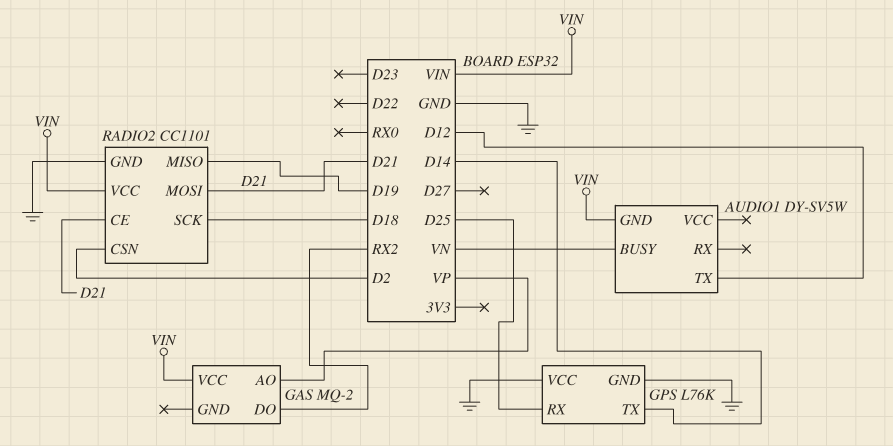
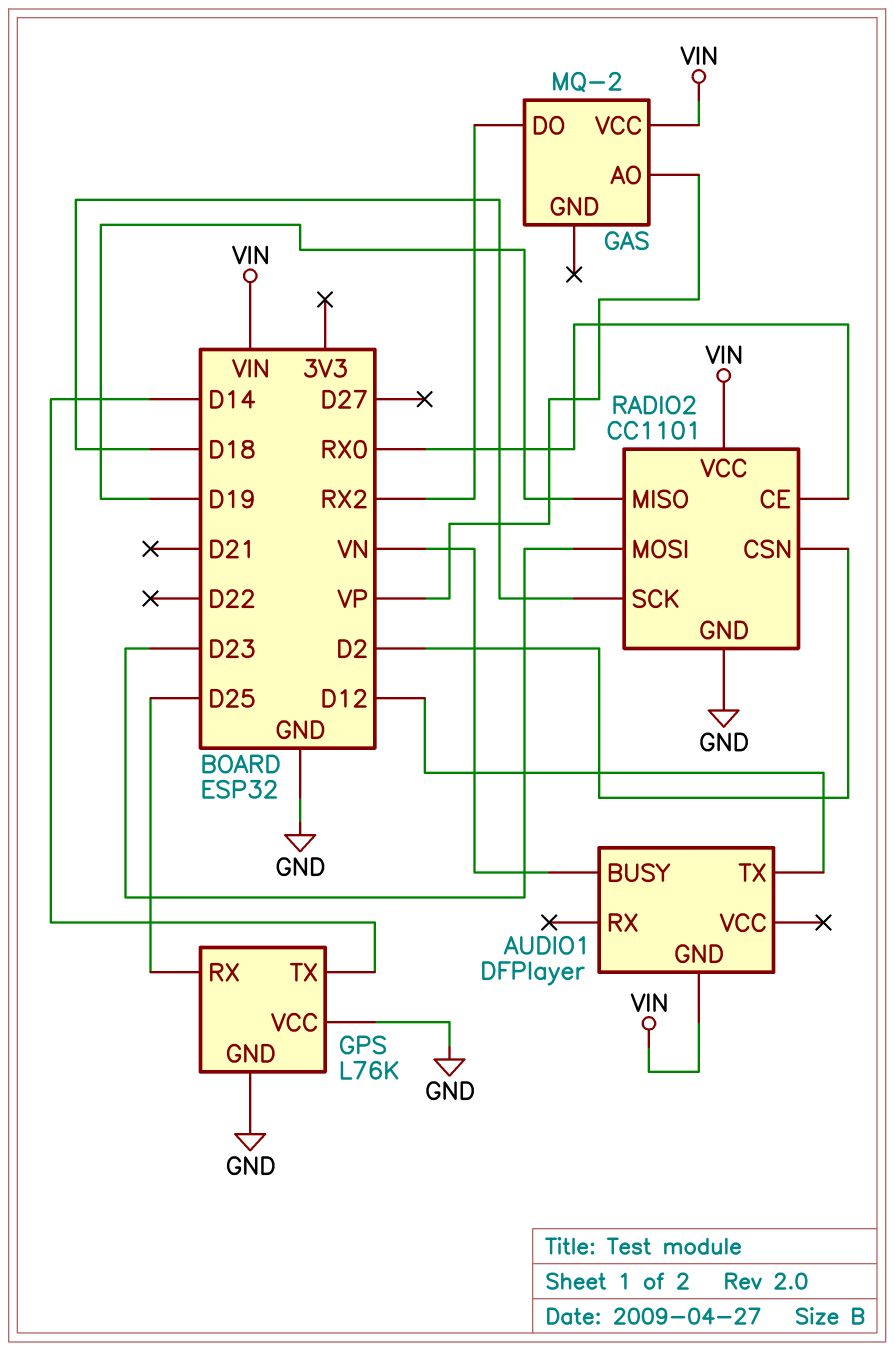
AUDIO1: DY-SV5W -> DFPlayer
RADIO2 pin CE: D21 -> RX0
RADIO2 pin MOSI: D21 -> D23

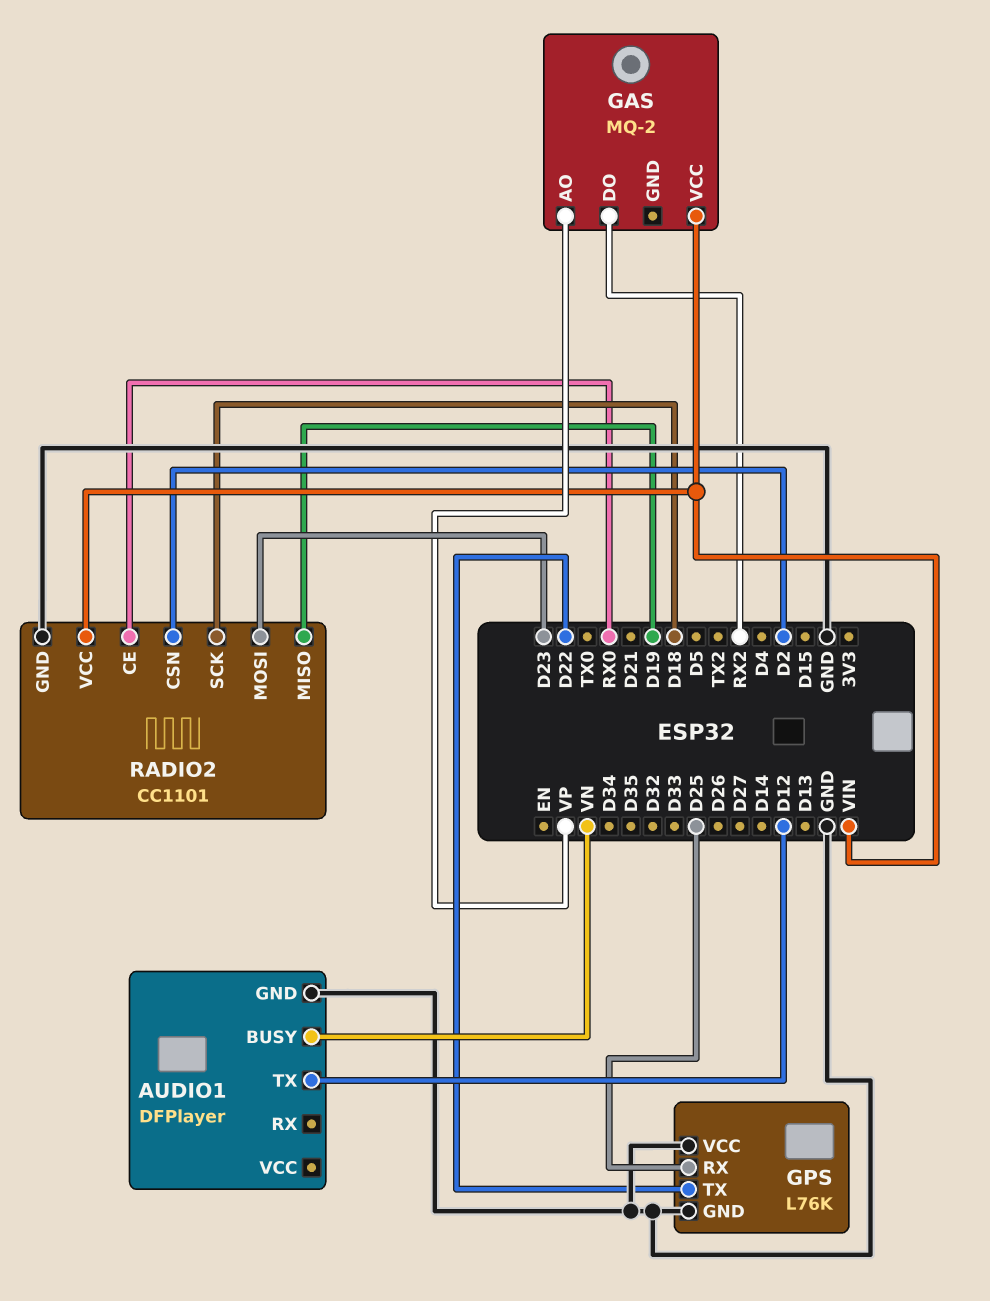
AUDIO1 pin GND: VIN -> GND
GPS pin TX: D14 -> D22

